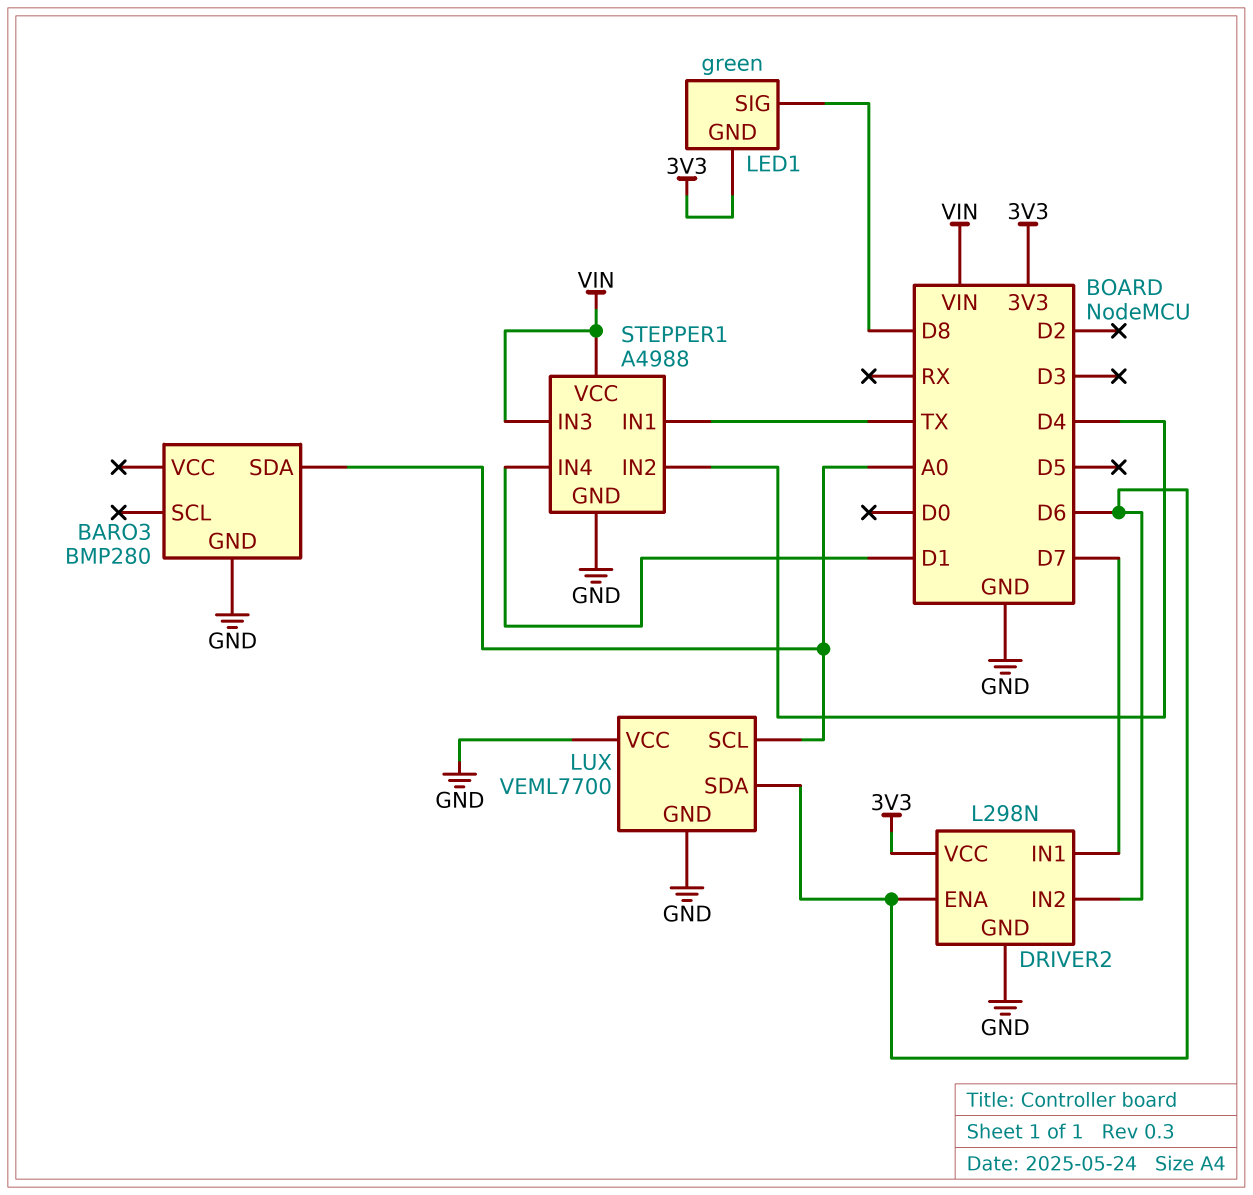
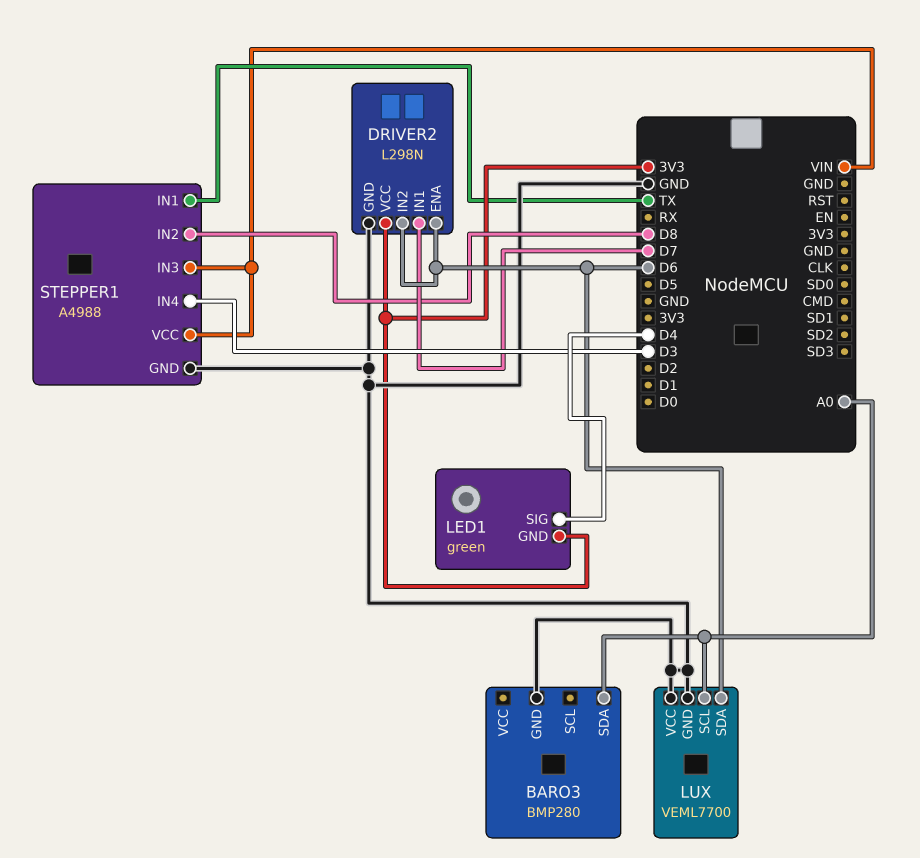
LED1 pin SIG: D8 -> D4
STEPPER1 pin IN2: D4 -> D8
STEPPER1 pin IN4: D1 -> D3

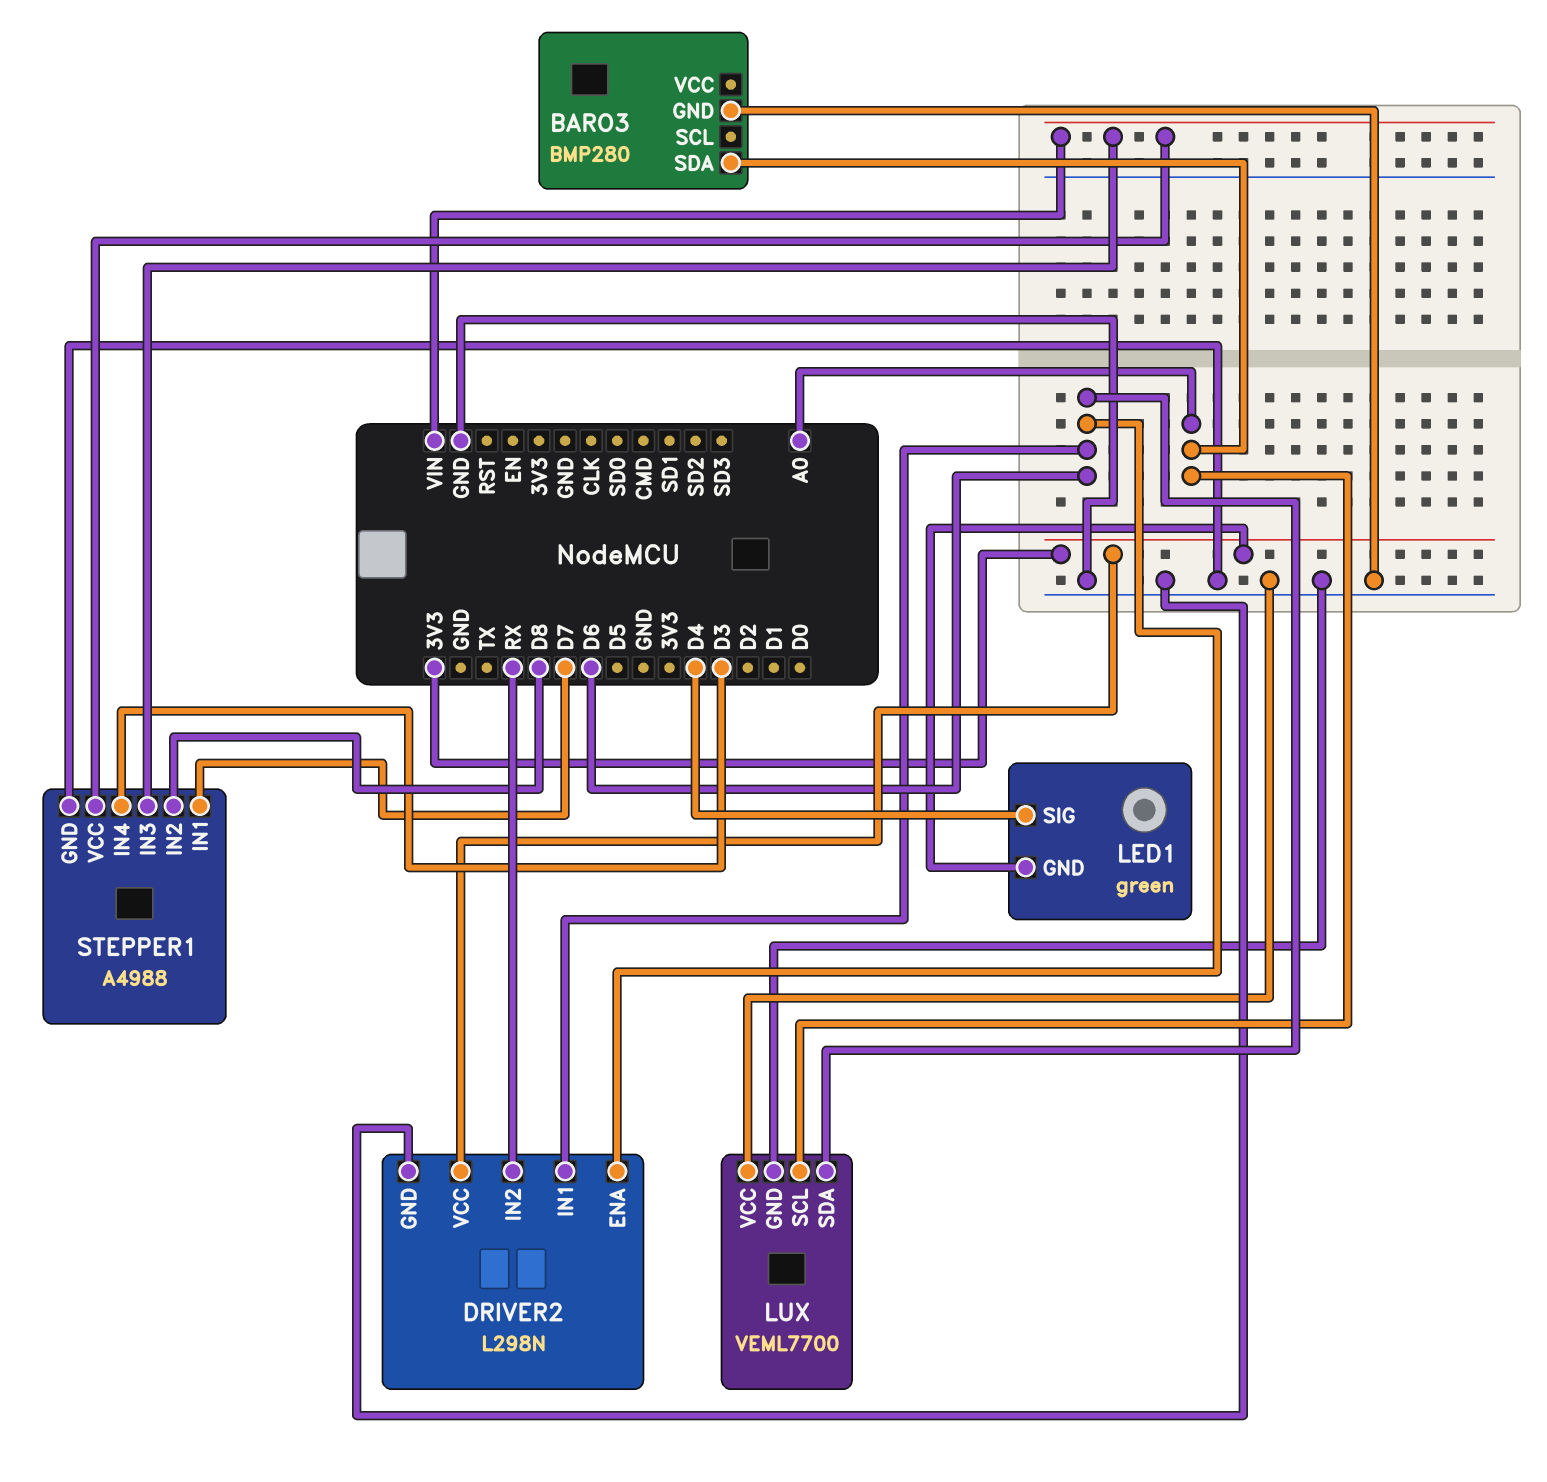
DRIVER2 pin IN1: D7 -> D6
DRIVER2 pin IN2: D6 -> RX
STEPPER1 pin IN1: TX -> D7

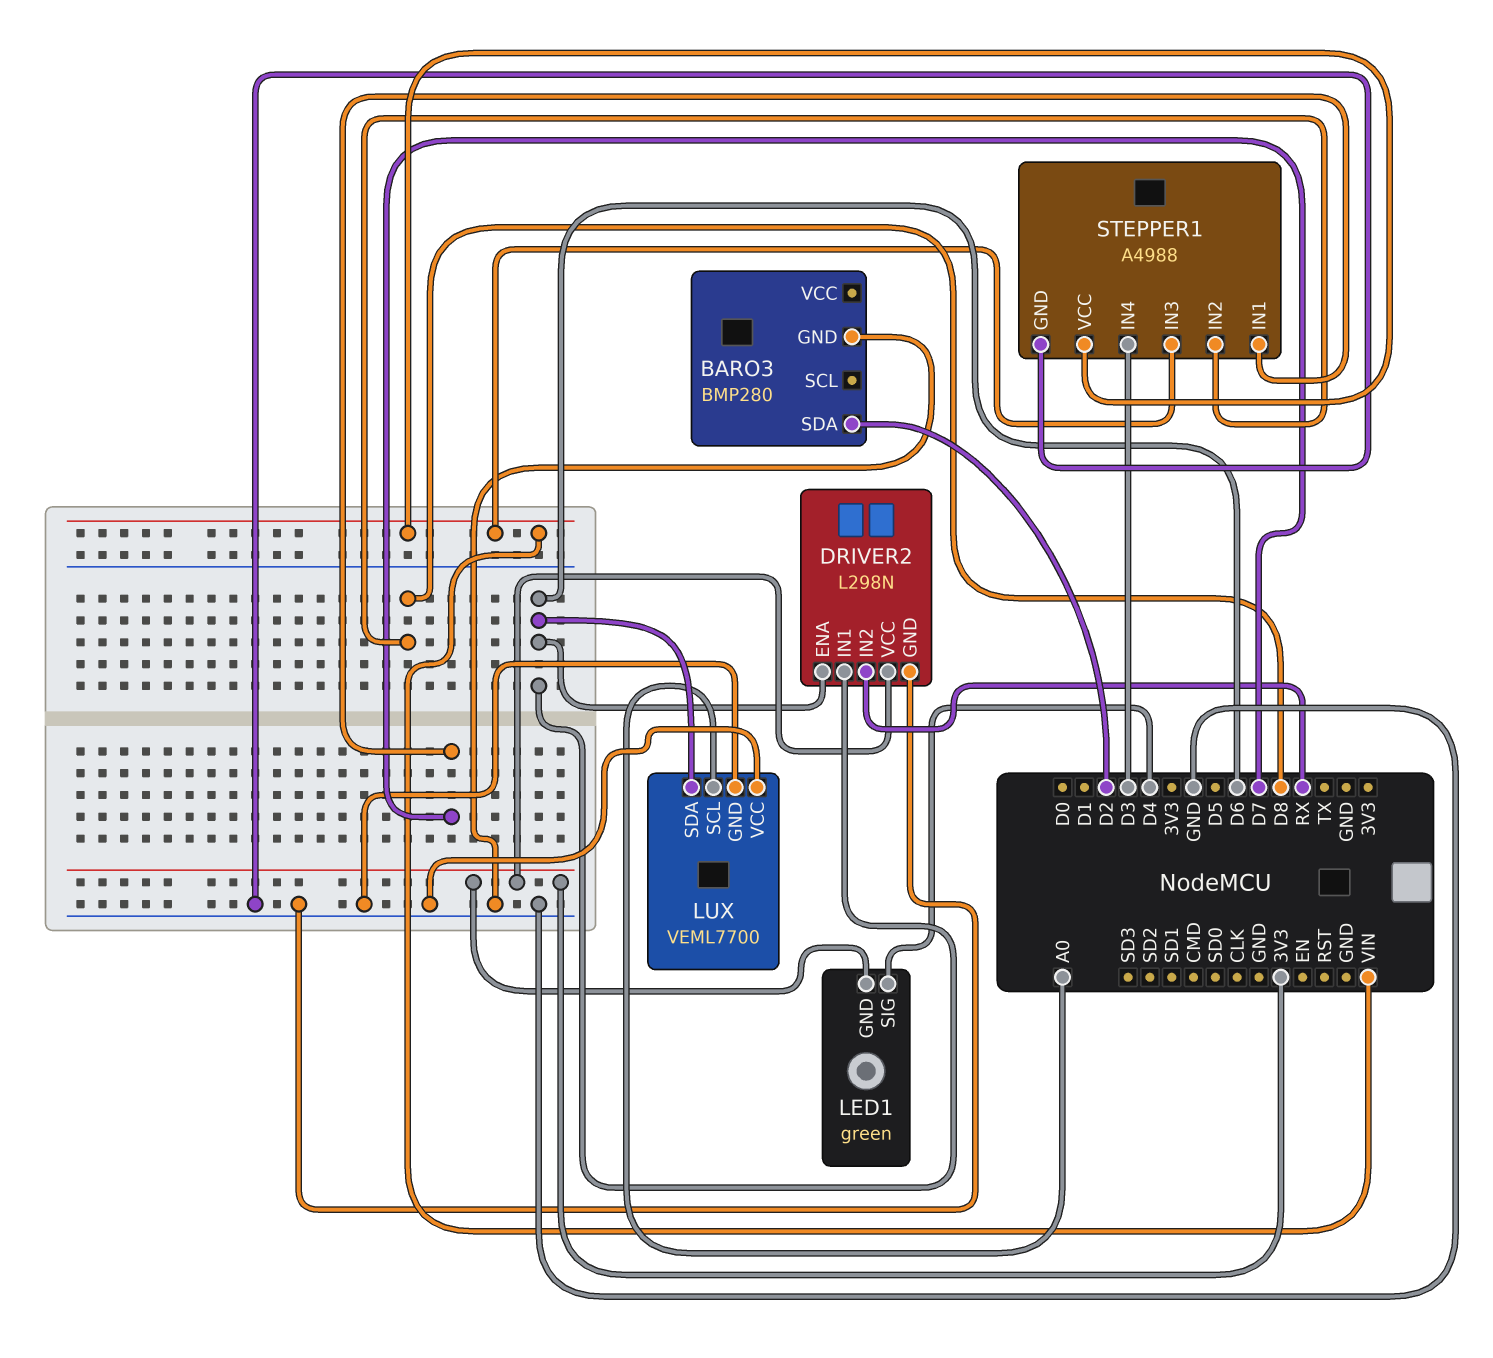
BARO3 pin SDA: A0 -> D2

